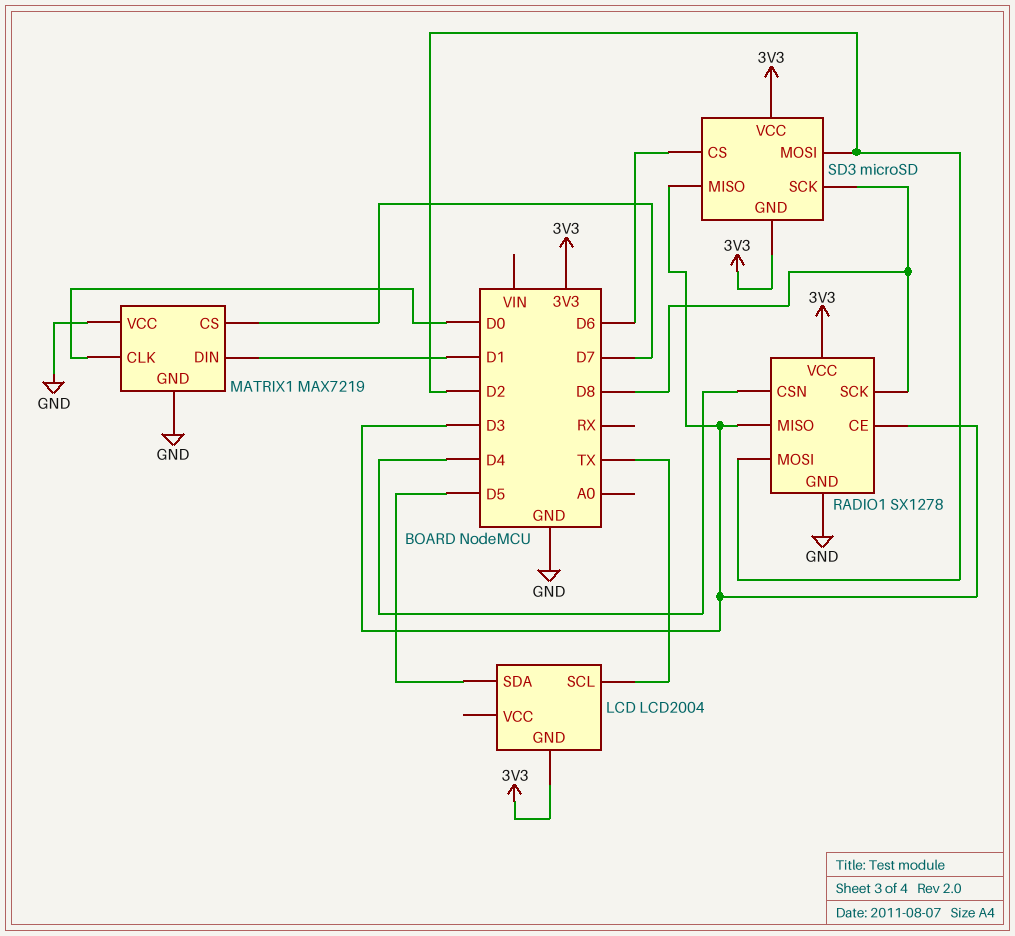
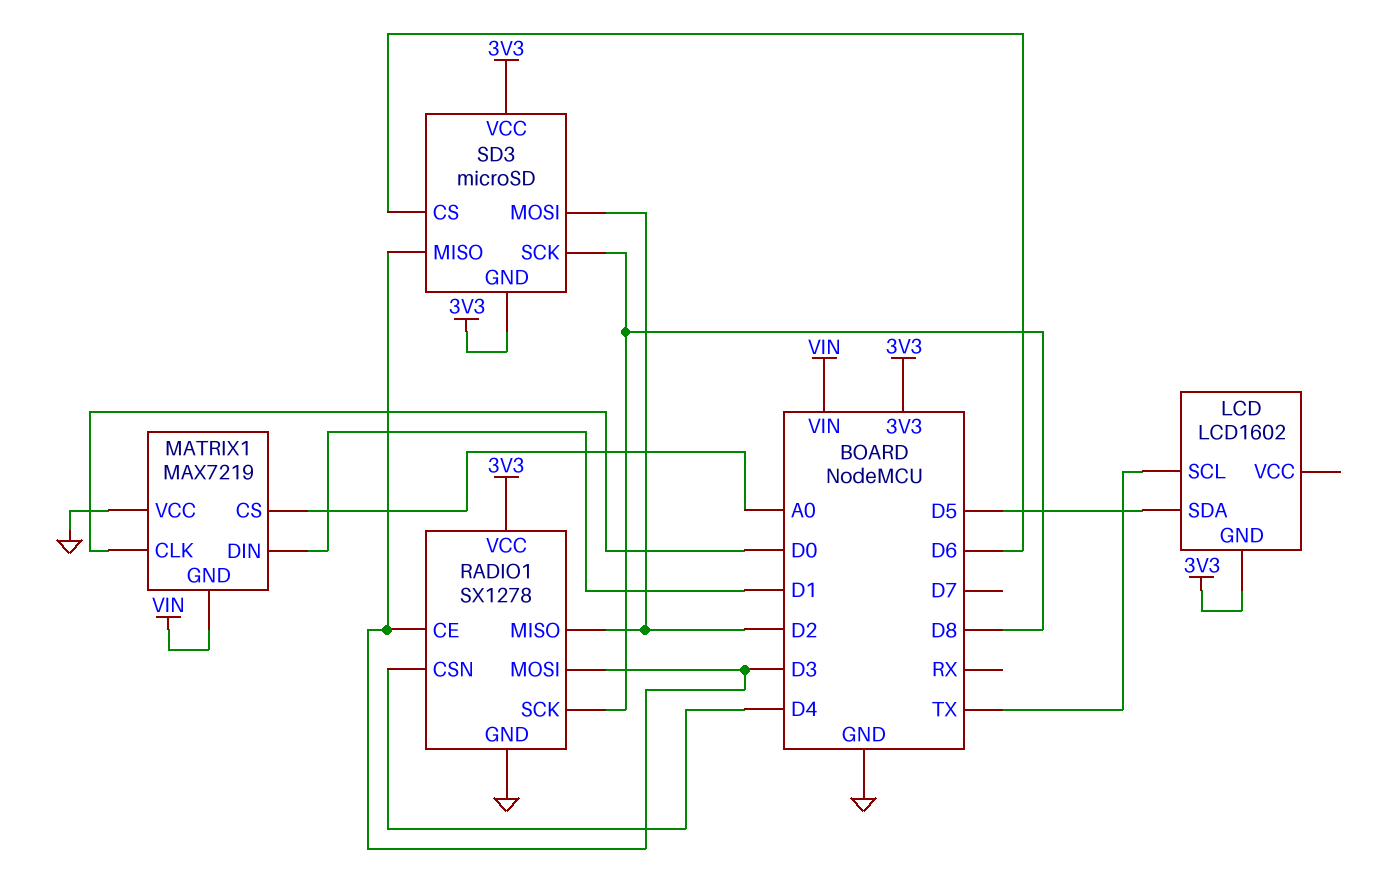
LCD: LCD2004 -> LCD1602
MATRIX1 pin CS: D7 -> A0
MATRIX1 pin GND: GND -> VIN
RADIO1 pin MISO: D3 -> D2
RADIO1 pin MOSI: D2 -> D3

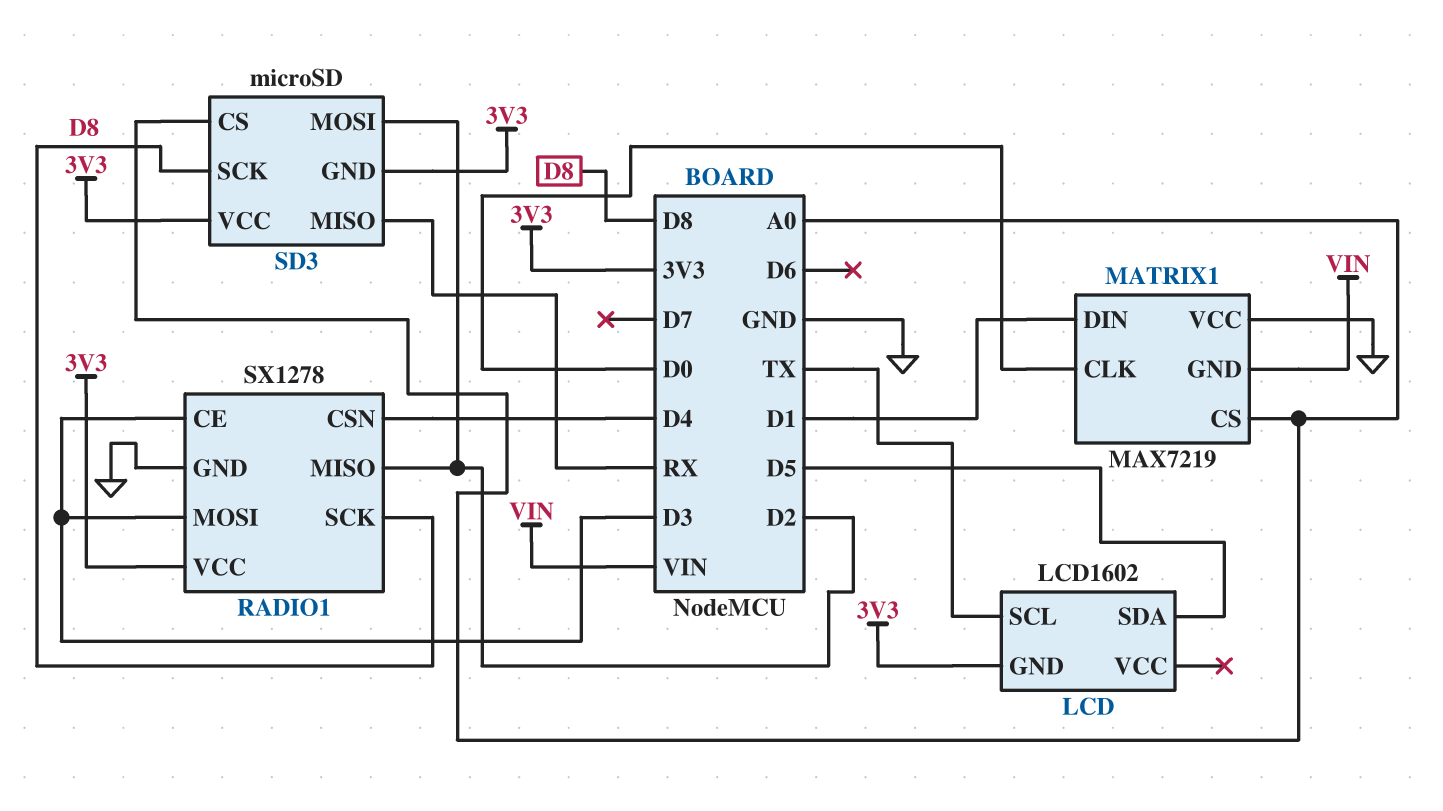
SD3 pin CS: D6 -> A0
SD3 pin MISO: D3 -> RX

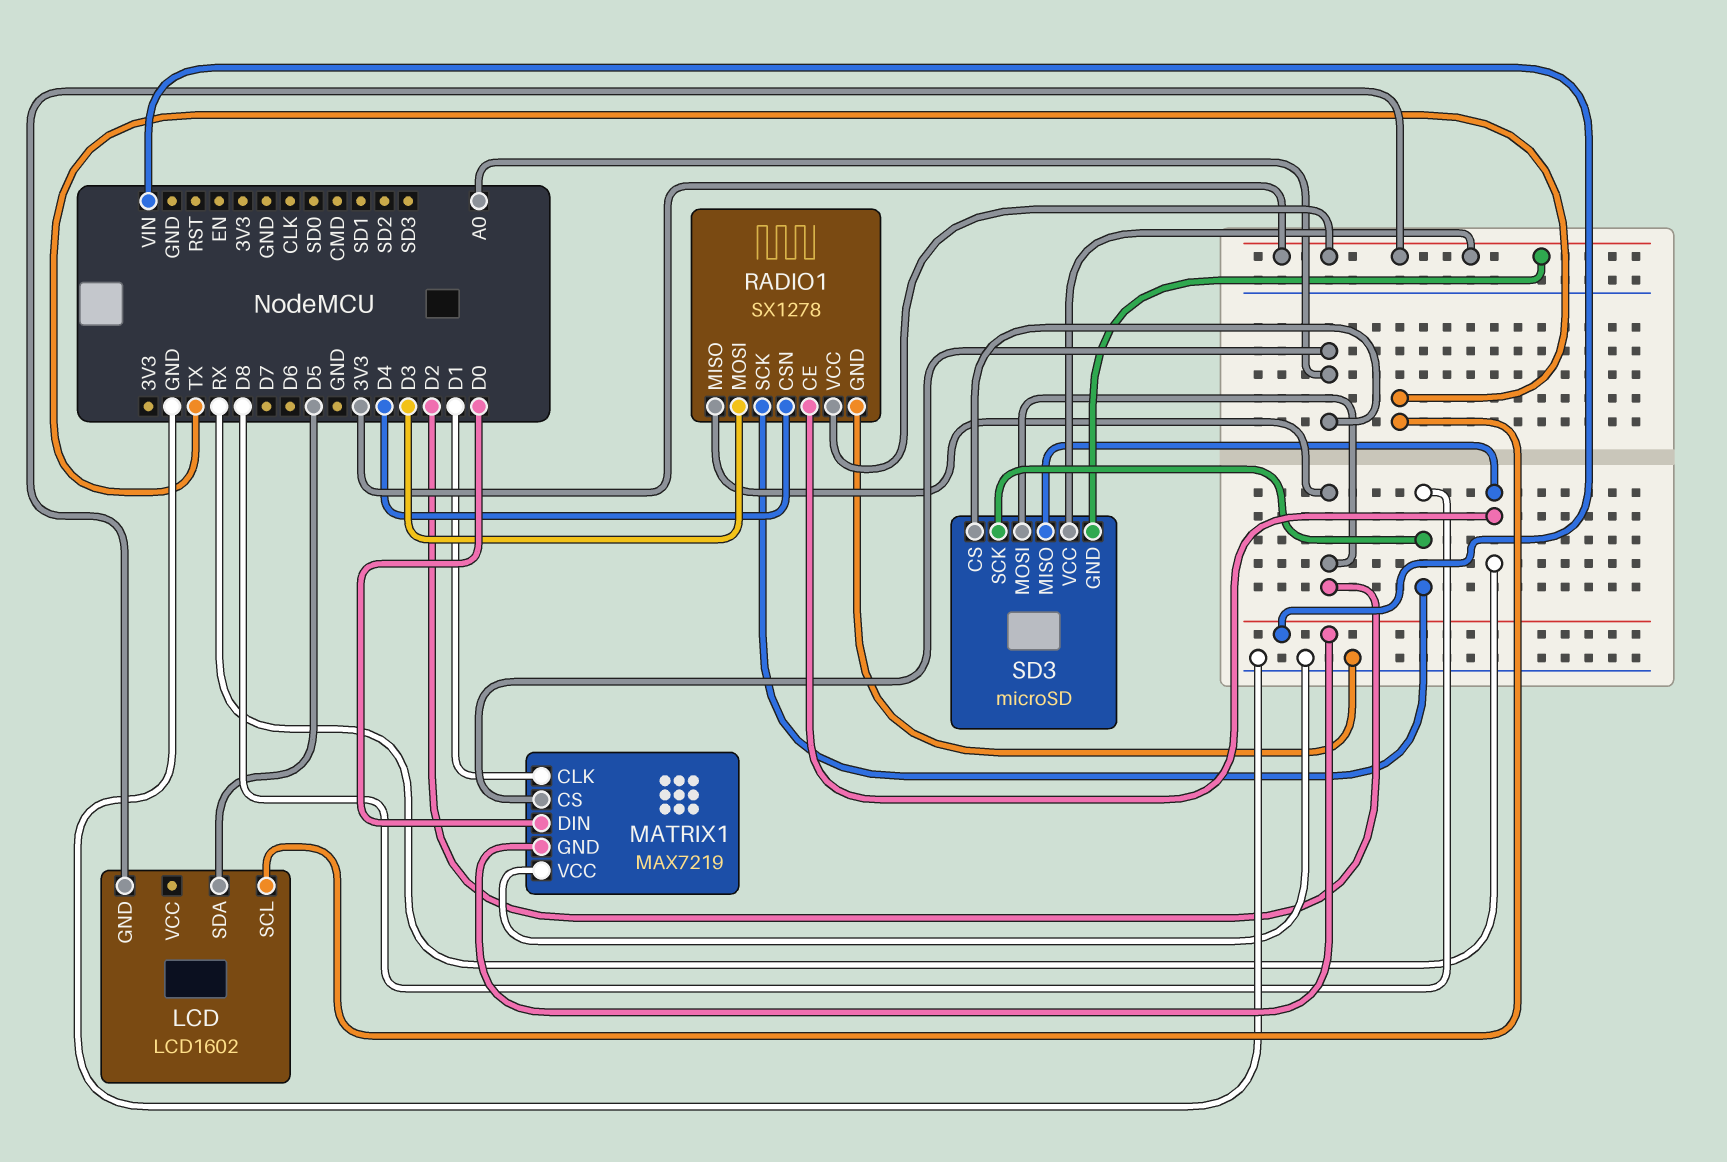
MATRIX1 pin CLK: D0 -> D1
MATRIX1 pin DIN: D1 -> D0
RADIO1 pin CE: D3 -> RX

